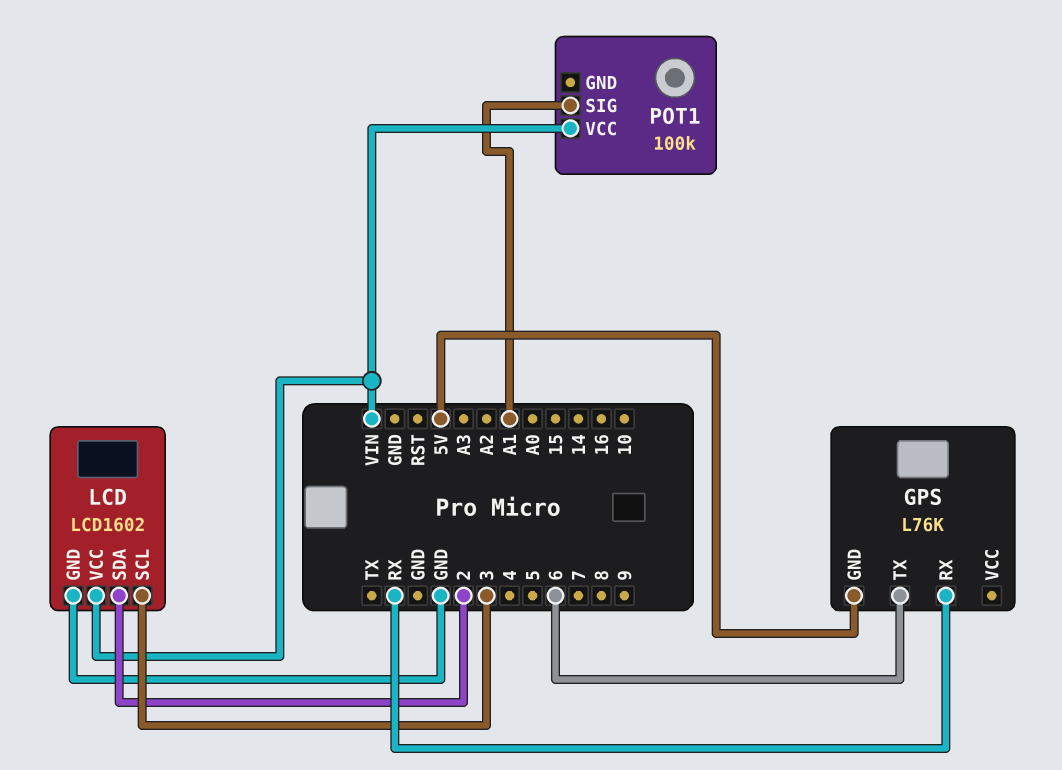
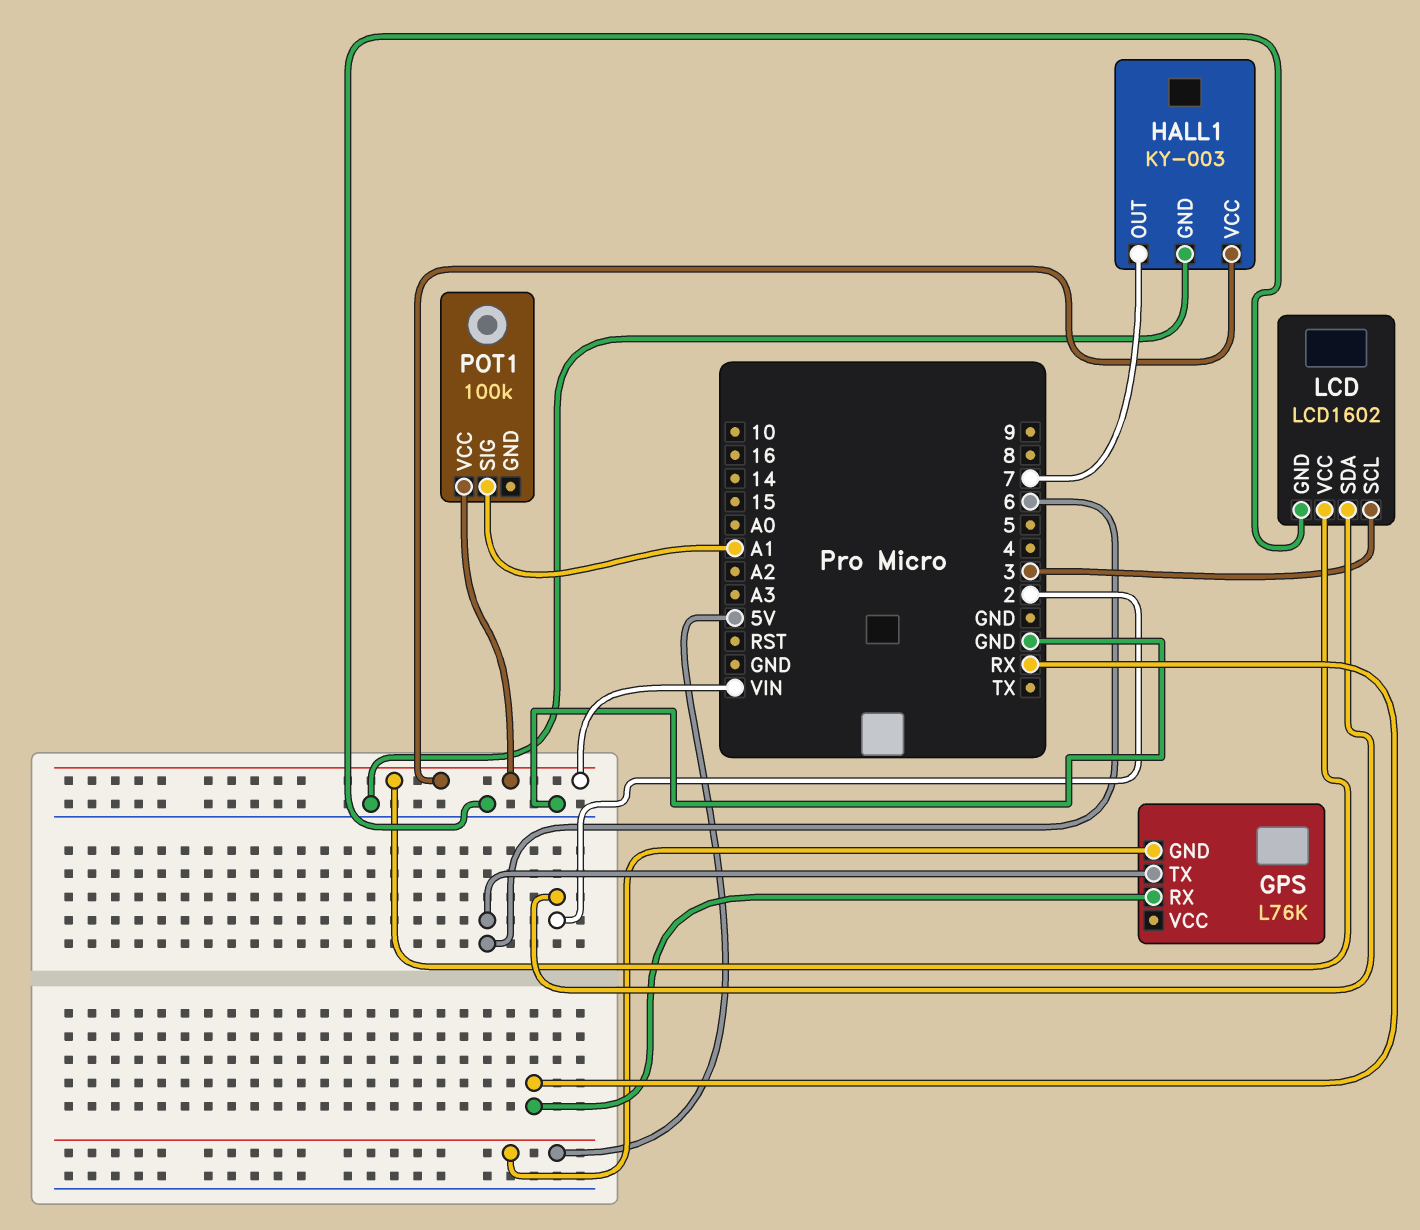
HALL1: none -> KY-003
HALL1 pin GND: none -> GND
HALL1 pin OUT: none -> 7
HALL1 pin VCC: none -> VIN

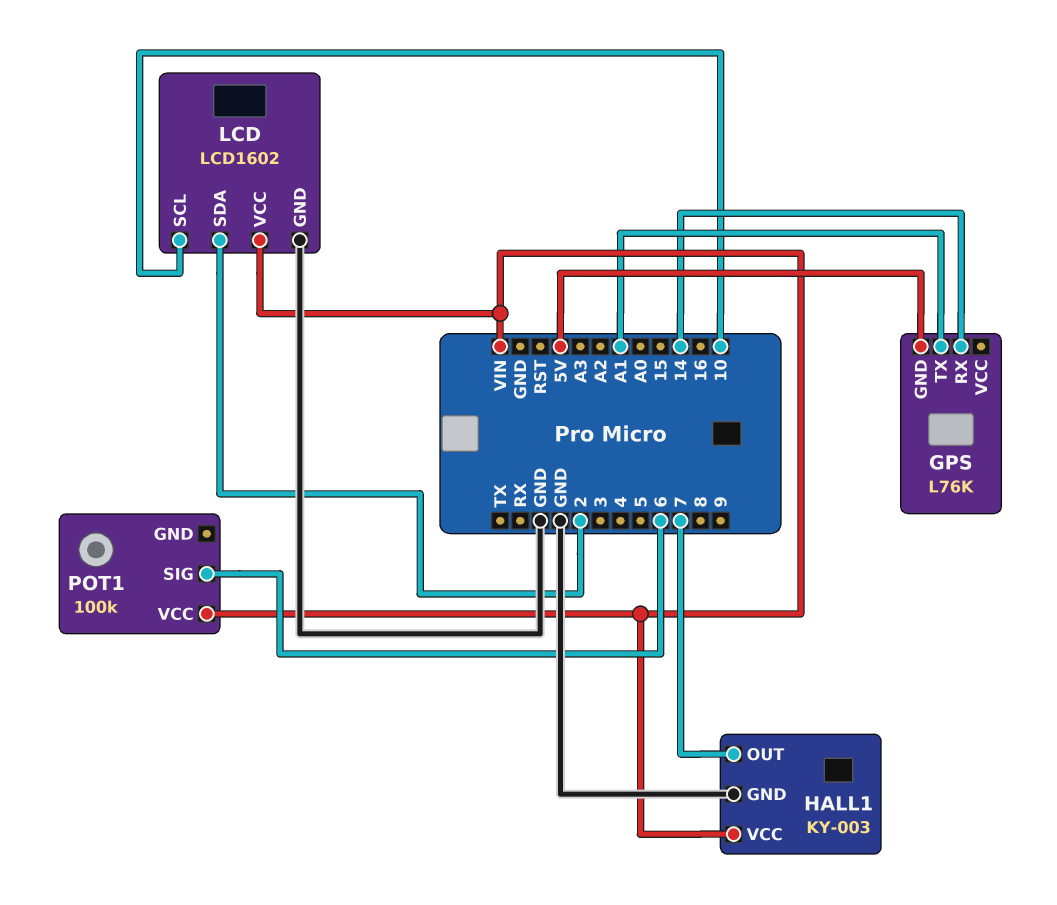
GPS pin RX: RX -> 14
GPS pin TX: 6 -> A1
LCD pin SCL: 3 -> 10
POT1 pin SIG: A1 -> 6

